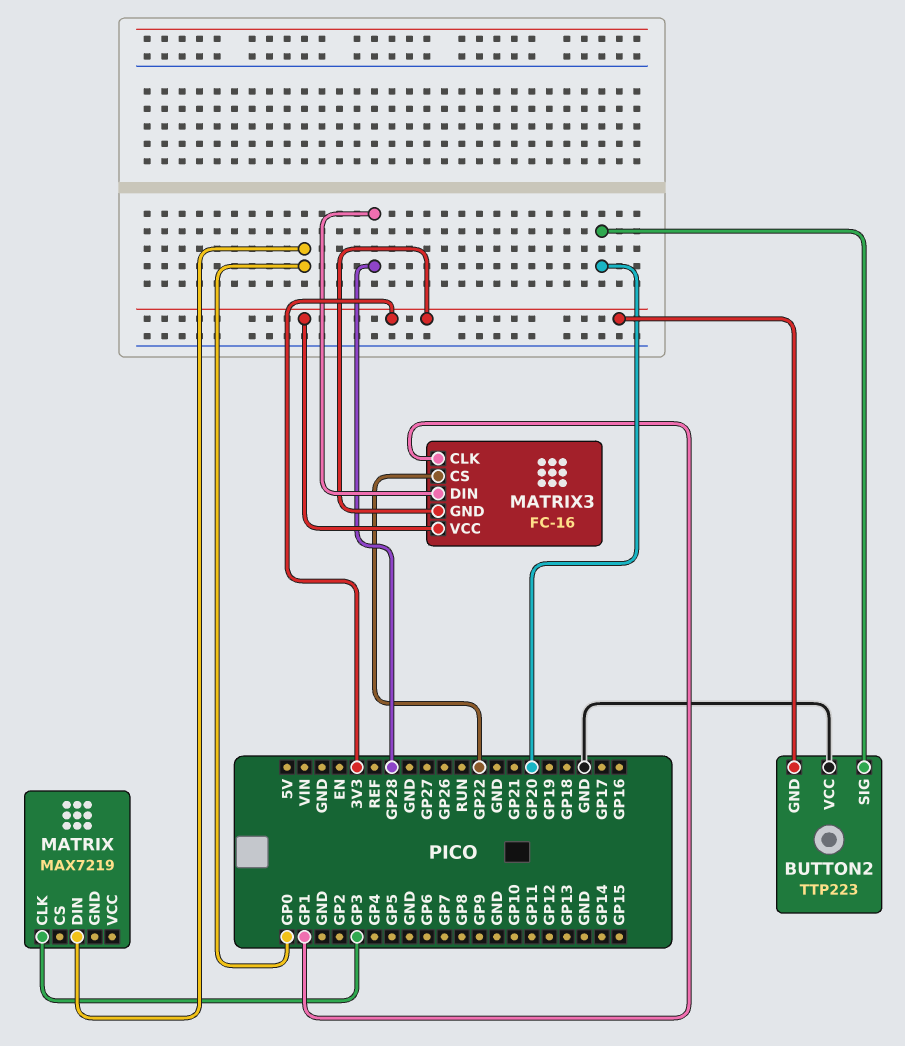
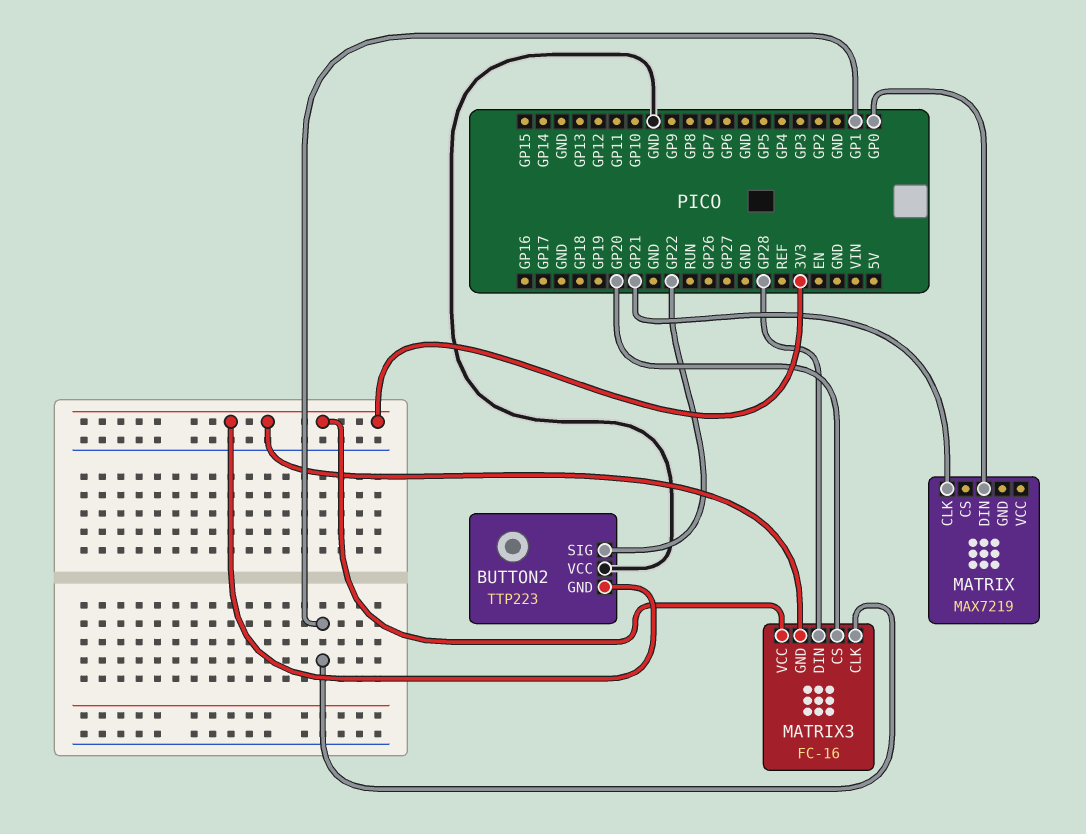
BUTTON2 pin SIG: GP20 -> GP22
MATRIX pin CLK: GP3 -> GP21
MATRIX3 pin CS: GP22 -> GP20

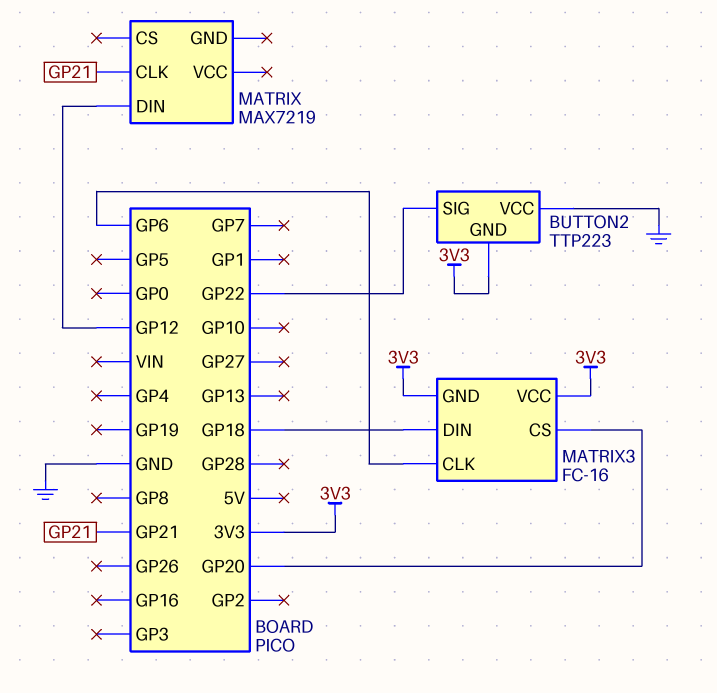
MATRIX pin DIN: GP0 -> GP12
MATRIX3 pin CLK: GP1 -> GP6
MATRIX3 pin DIN: GP28 -> GP18

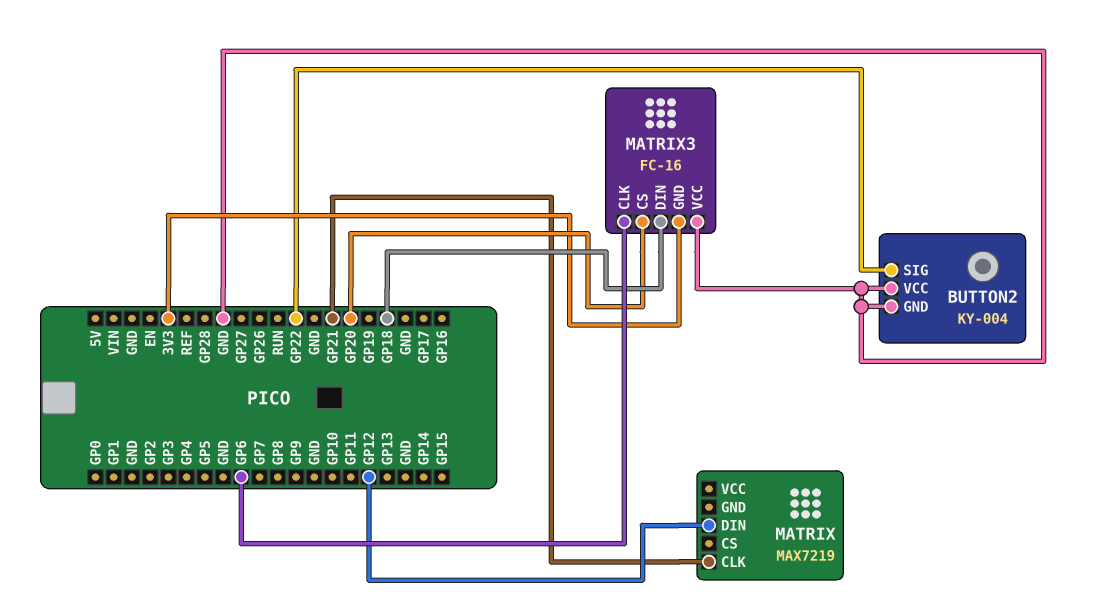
BUTTON2: TTP223 -> KY-004
BUTTON2 pin GND: 3V3 -> GND
MATRIX3 pin VCC: 3V3 -> GND

